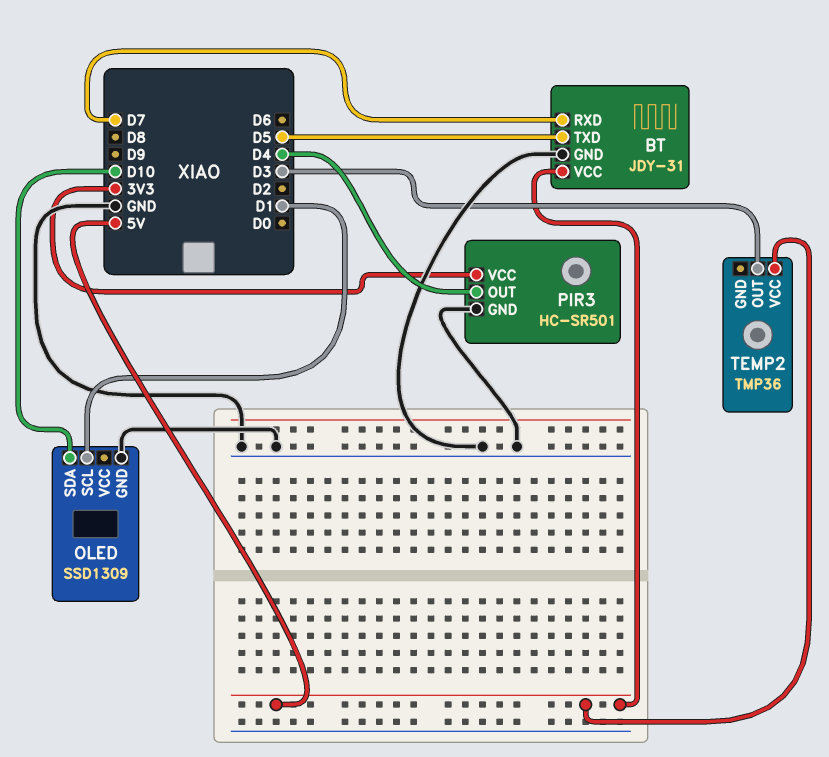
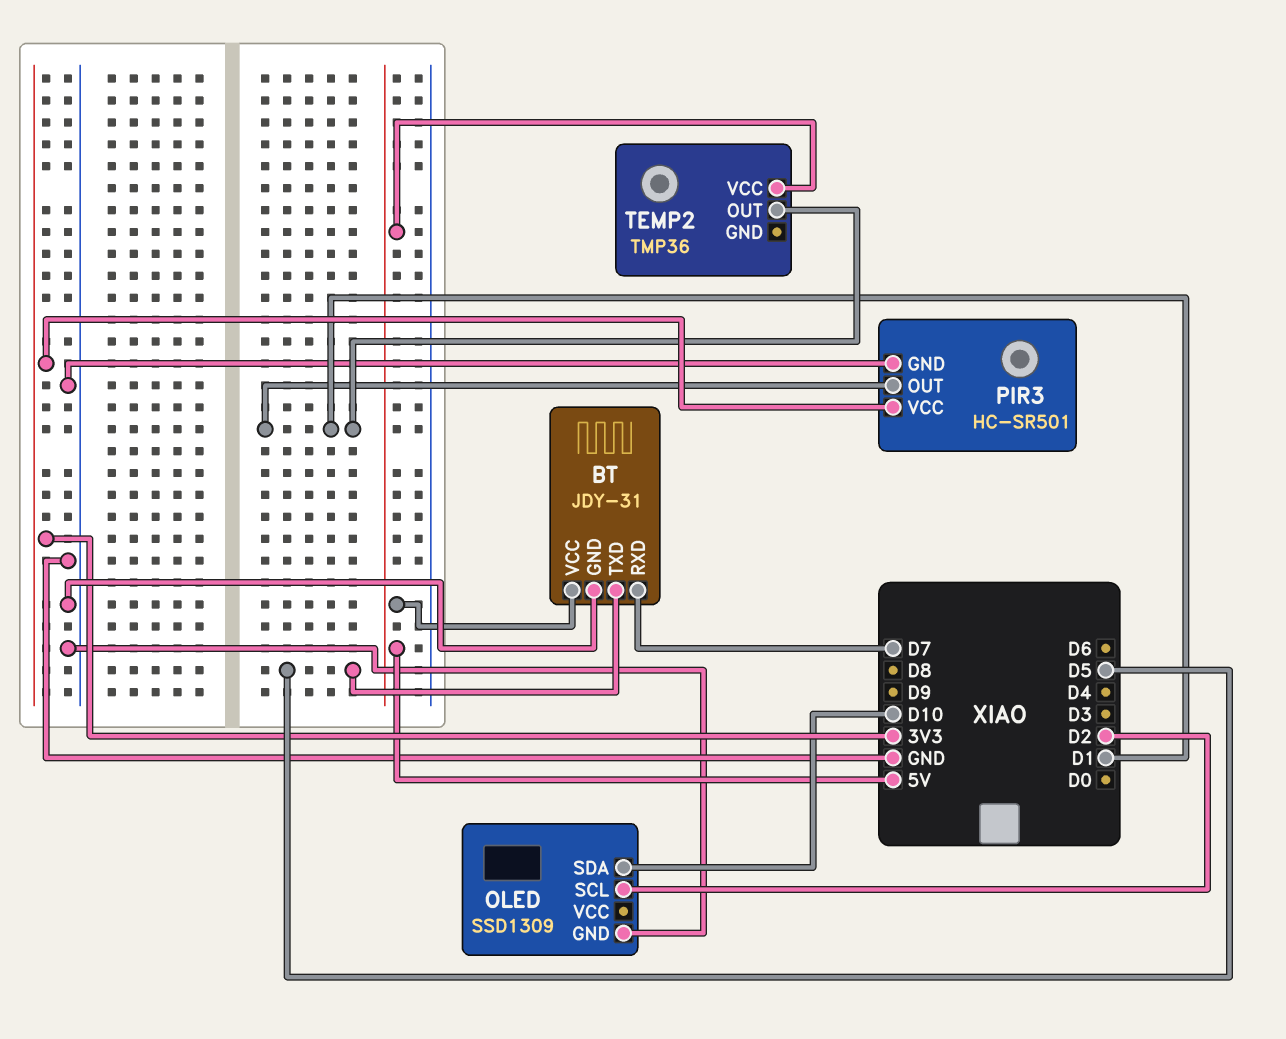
OLED pin SCL: D1 -> D2
PIR3 pin OUT: D4 -> D1
TEMP2 pin OUT: D3 -> D1

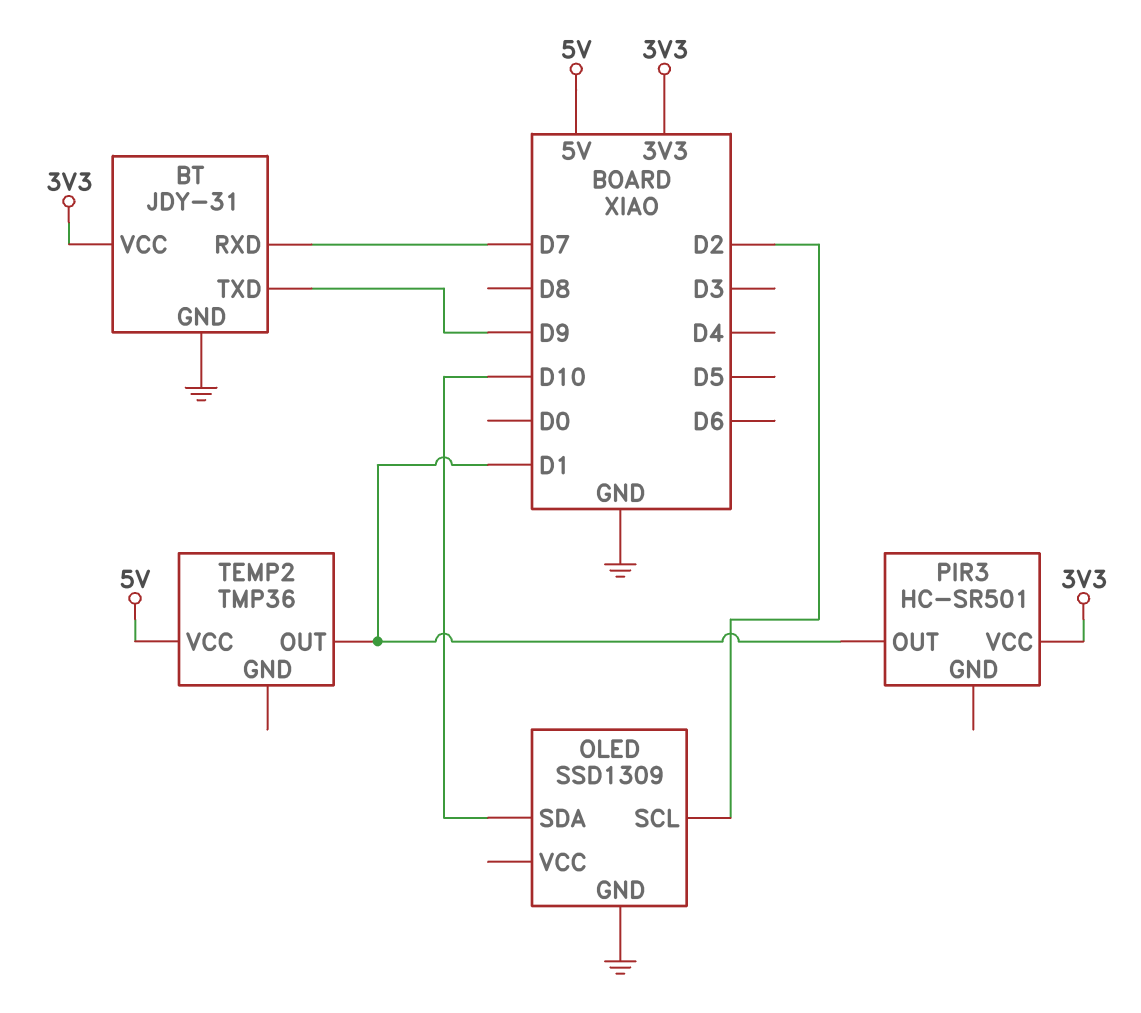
BT pin TXD: D5 -> D9
BT pin VCC: 5V -> 3V3
PIR3 pin GND: GND -> none

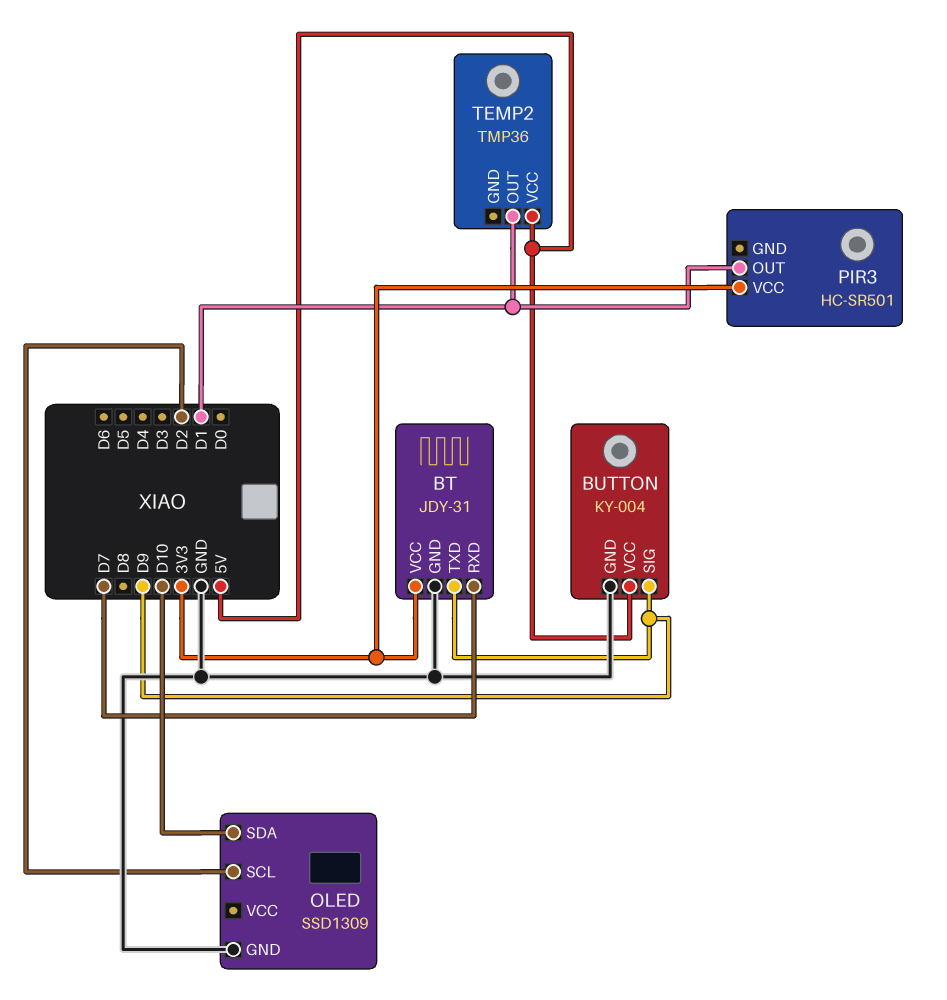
BUTTON: none -> KY-004
BUTTON pin GND: none -> GND
BUTTON pin SIG: none -> D9
BUTTON pin VCC: none -> 5V

